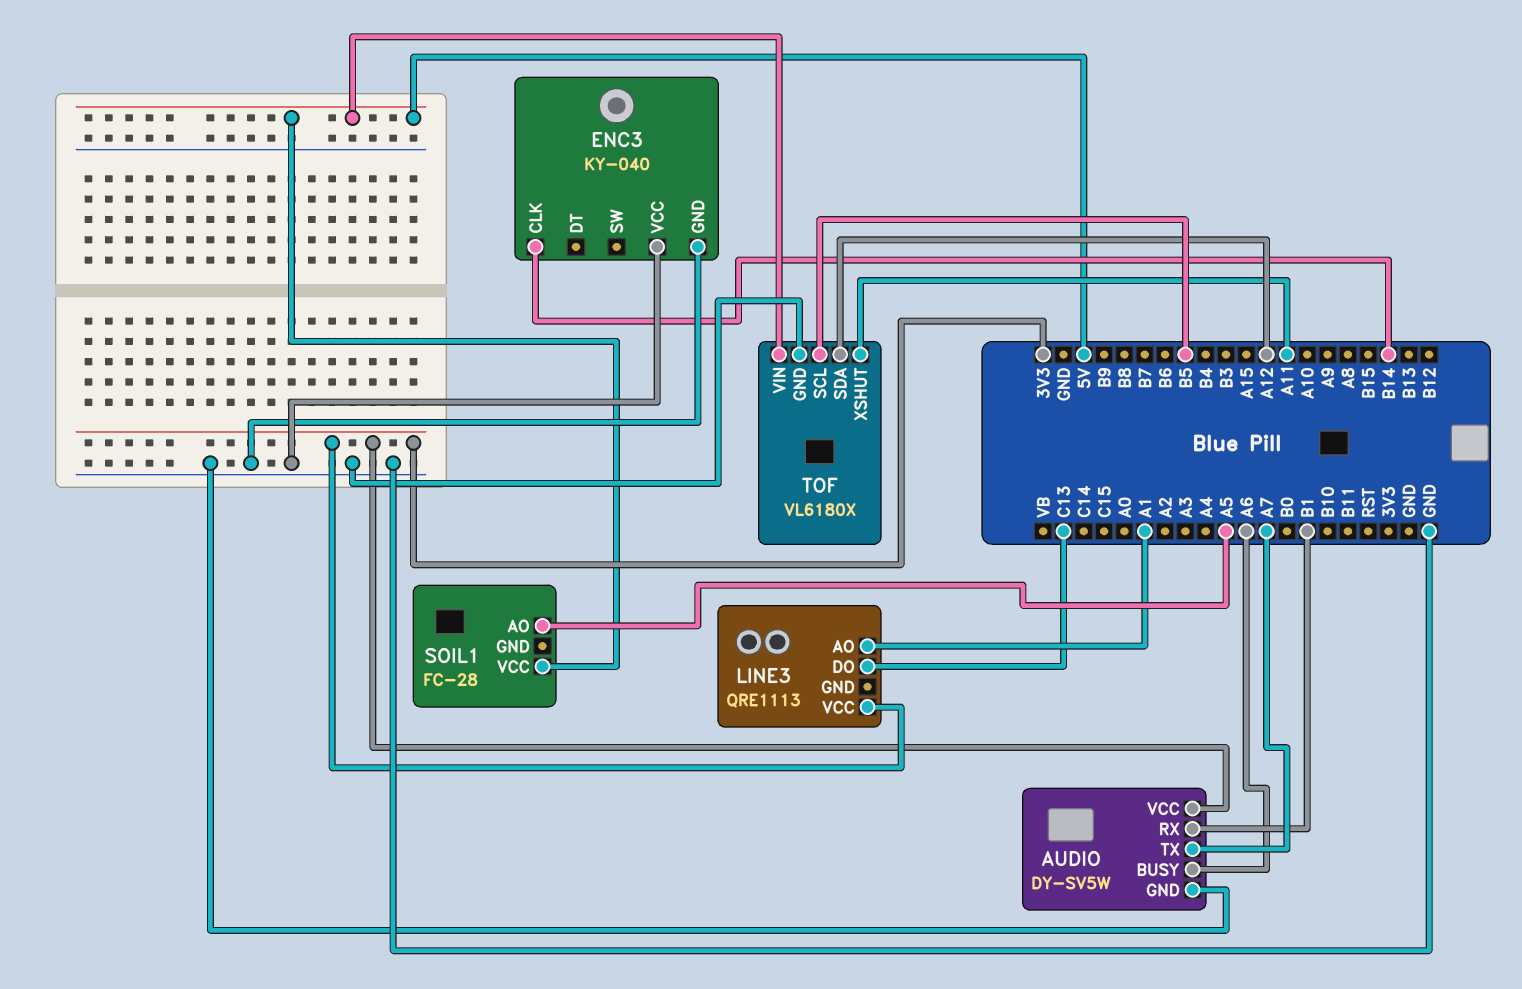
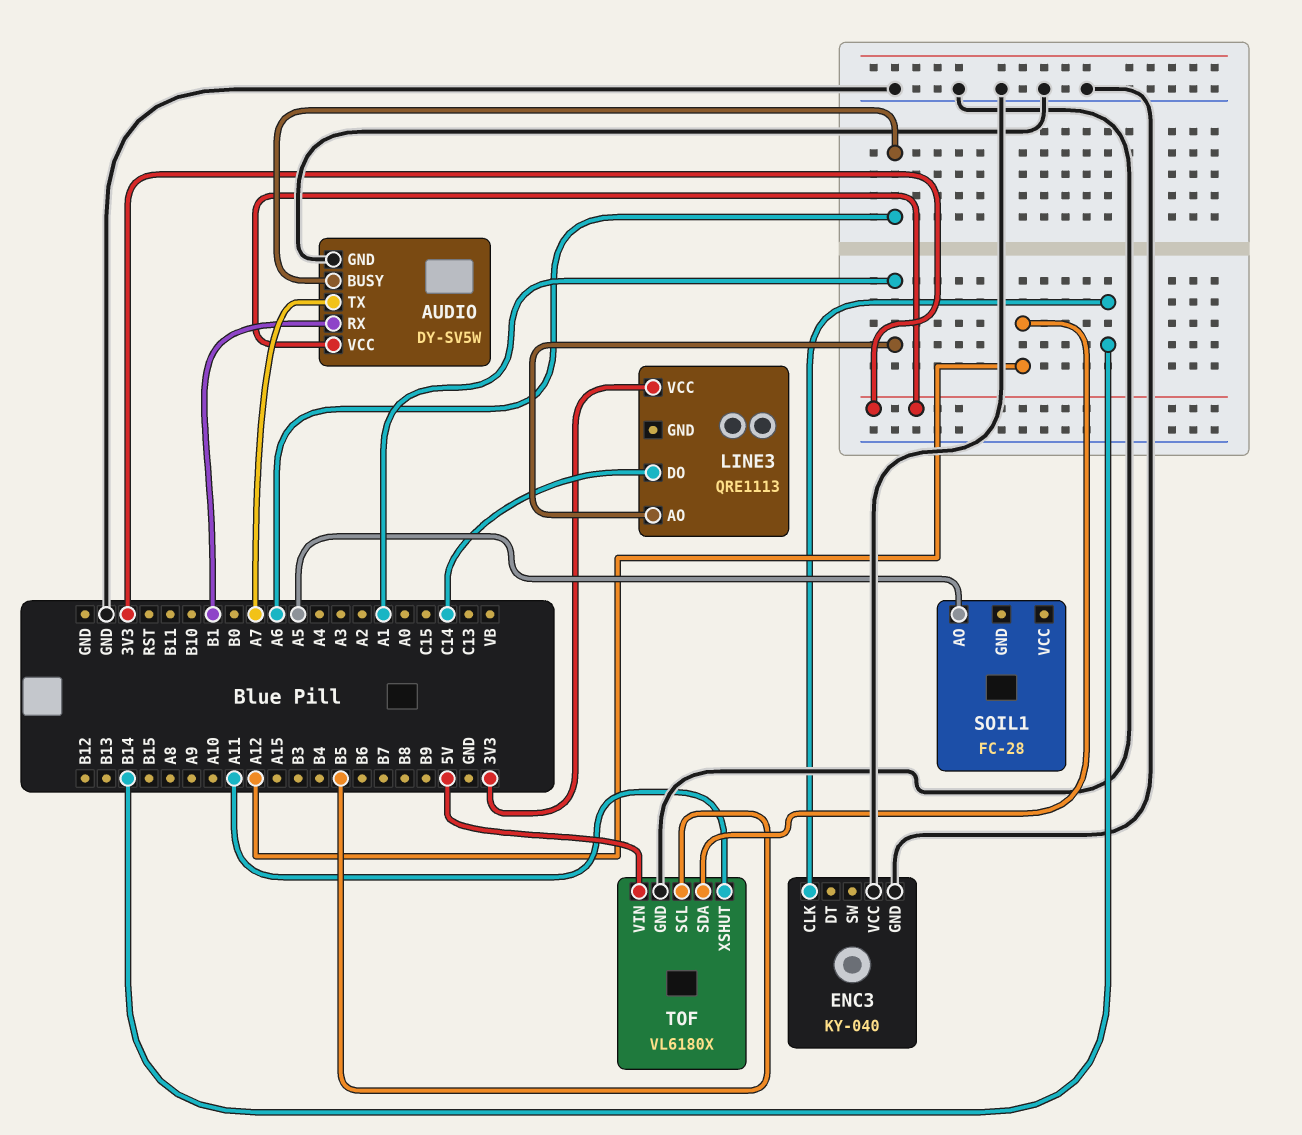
LINE3 pin DO: C13 -> C14
SOIL1 pin VCC: 5V -> none

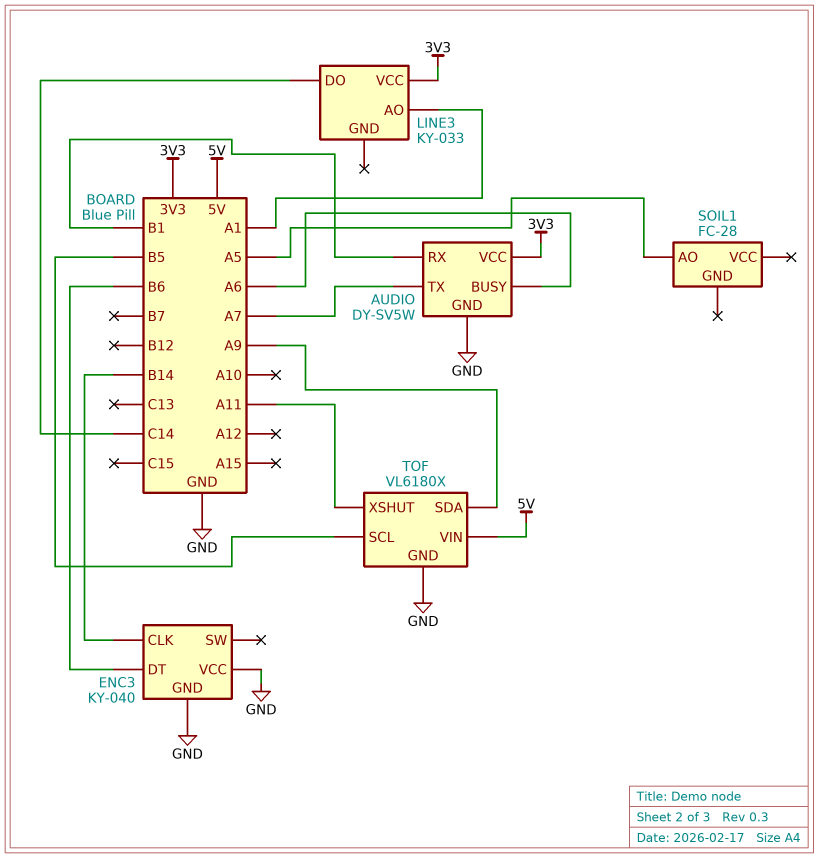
ENC3 pin DT: none -> B6
LINE3: QRE1113 -> KY-033
TOF pin SDA: A12 -> A9

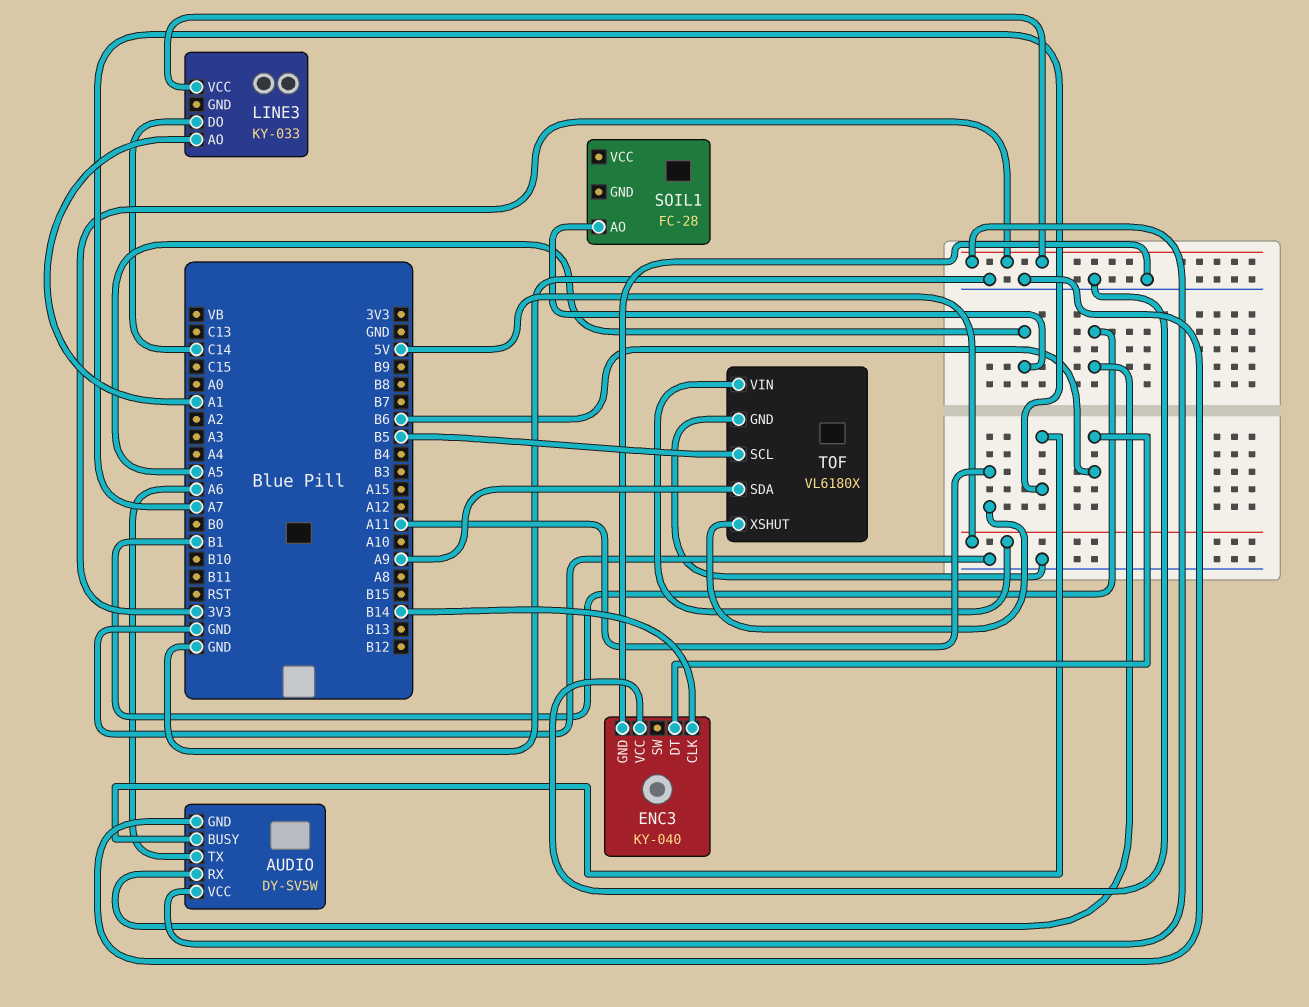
AUDIO pin BUSY: A6 -> A7
AUDIO pin TX: A7 -> A6

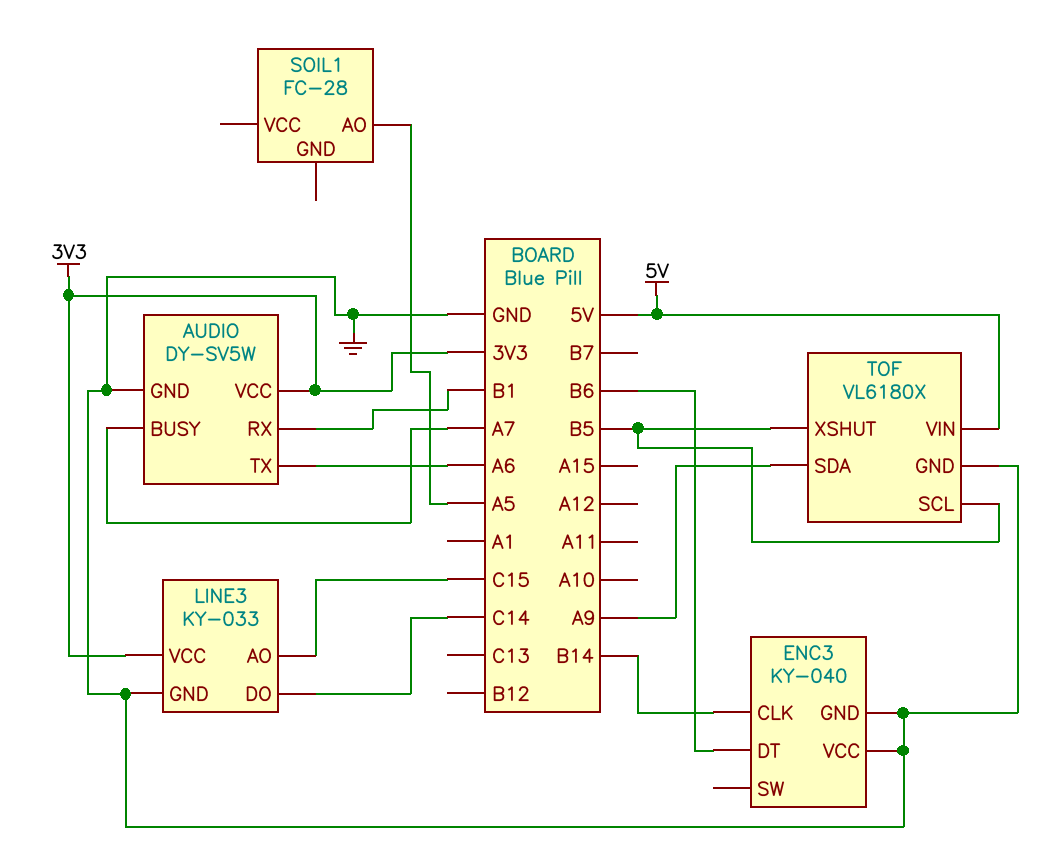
LINE3 pin AO: A1 -> C15
LINE3 pin GND: none -> GND
TOF pin XSHUT: A11 -> B5

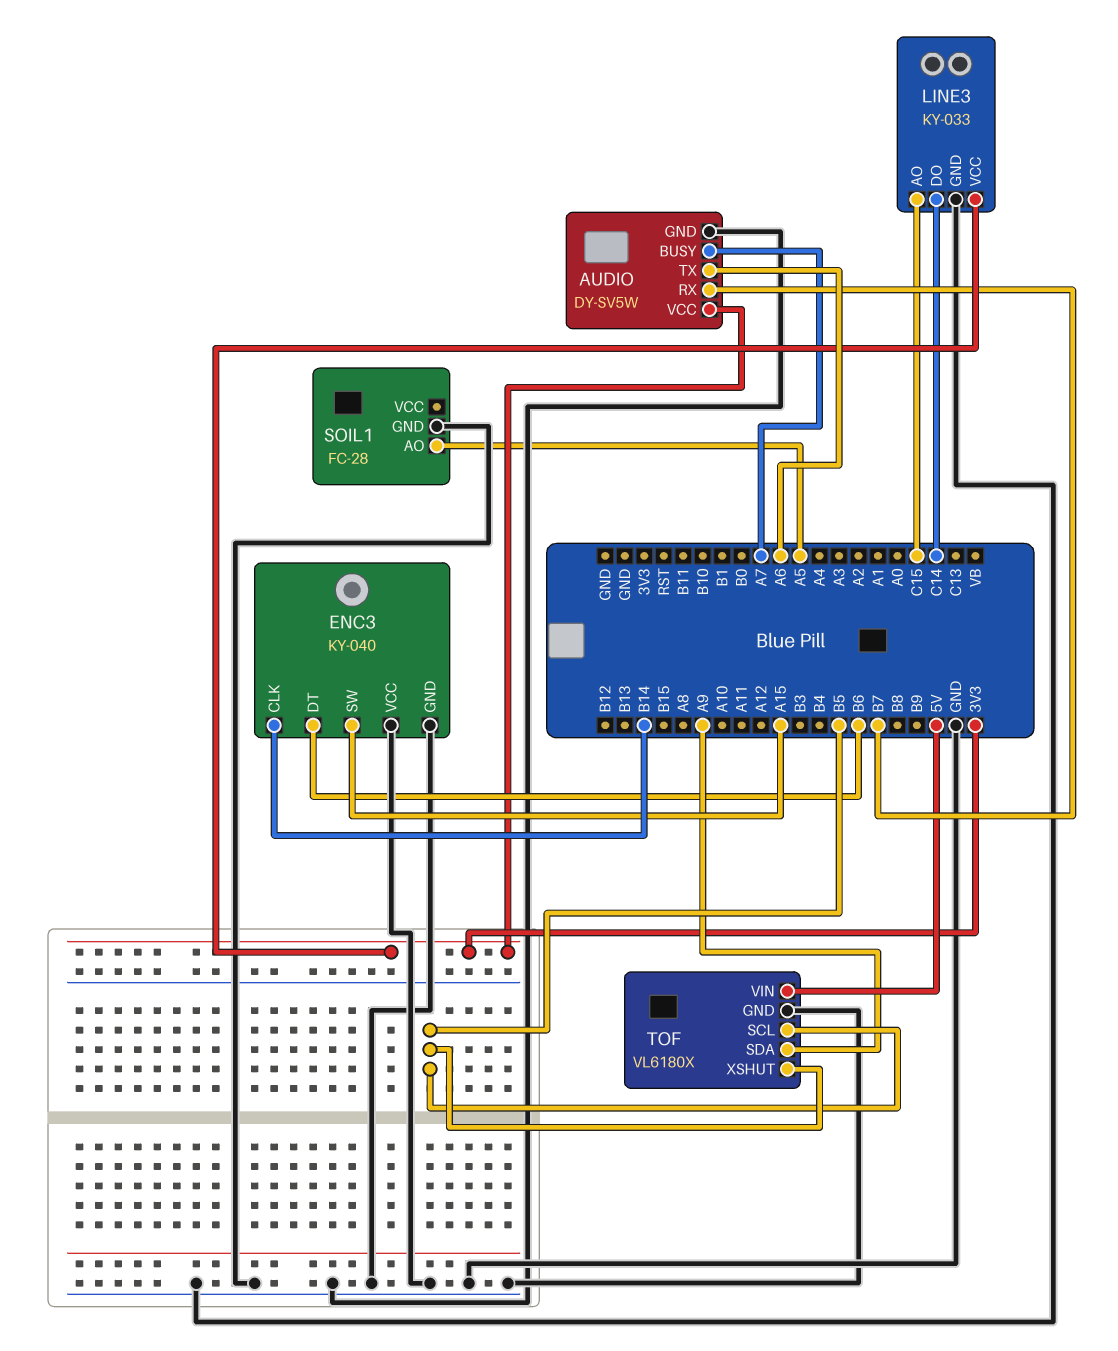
AUDIO pin RX: B1 -> B7
ENC3 pin SW: none -> A15
SOIL1 pin GND: none -> GND

